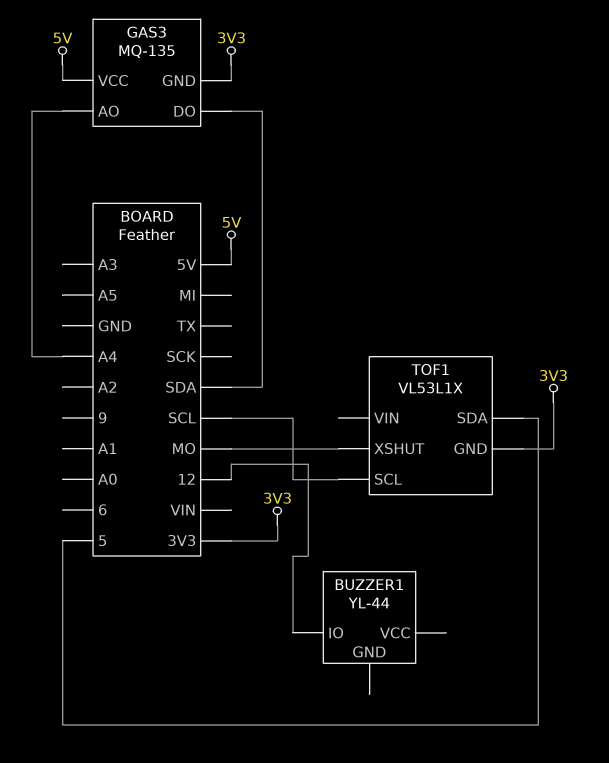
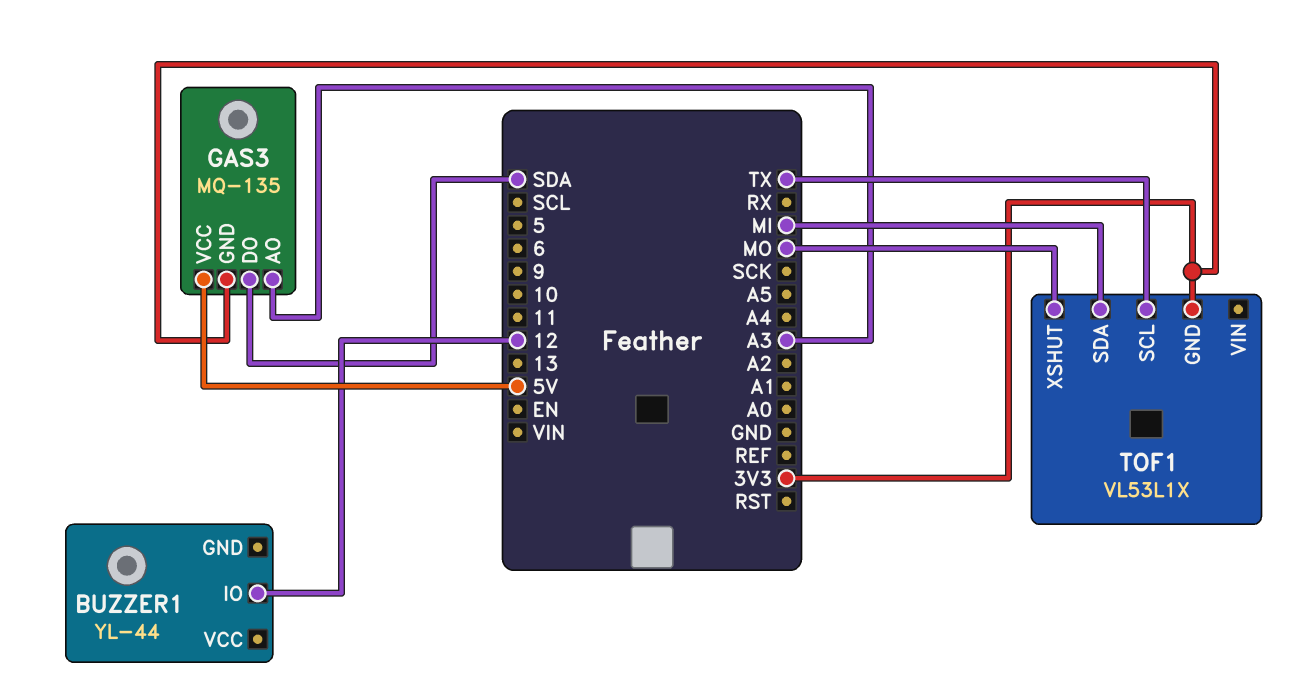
GAS3 pin AO: A4 -> A3
TOF1 pin SCL: SCL -> TX
TOF1 pin SDA: 5 -> MI

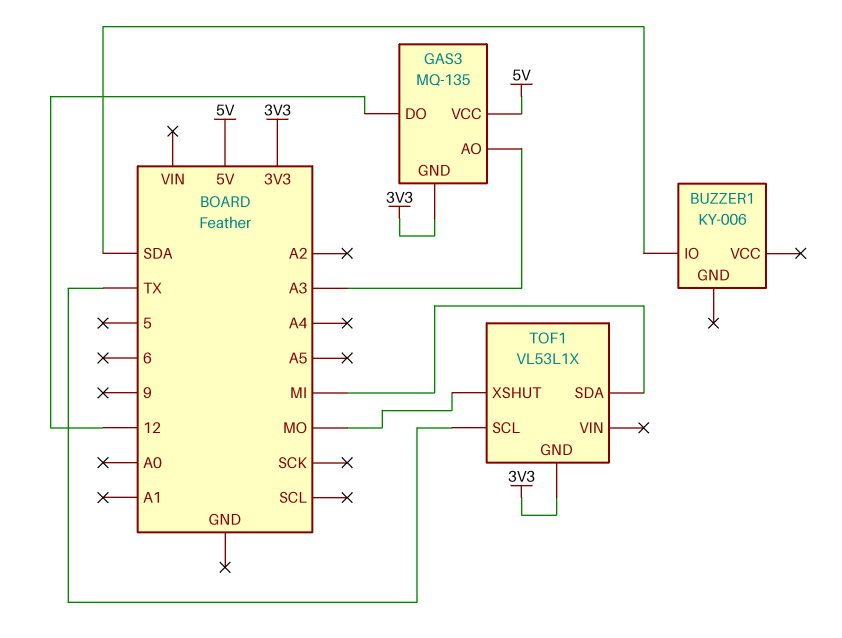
BUZZER1: YL-44 -> KY-006
BUZZER1 pin IO: 12 -> SDA
GAS3 pin DO: SDA -> 12

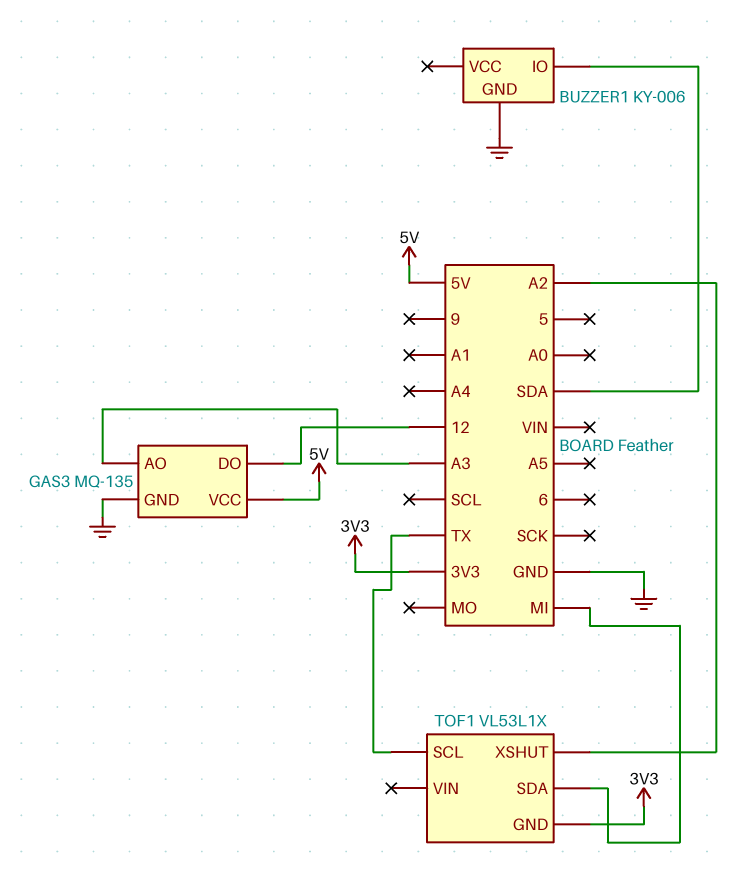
BUZZER1 pin GND: none -> GND
GAS3 pin GND: 3V3 -> GND
TOF1 pin XSHUT: MO -> A2

